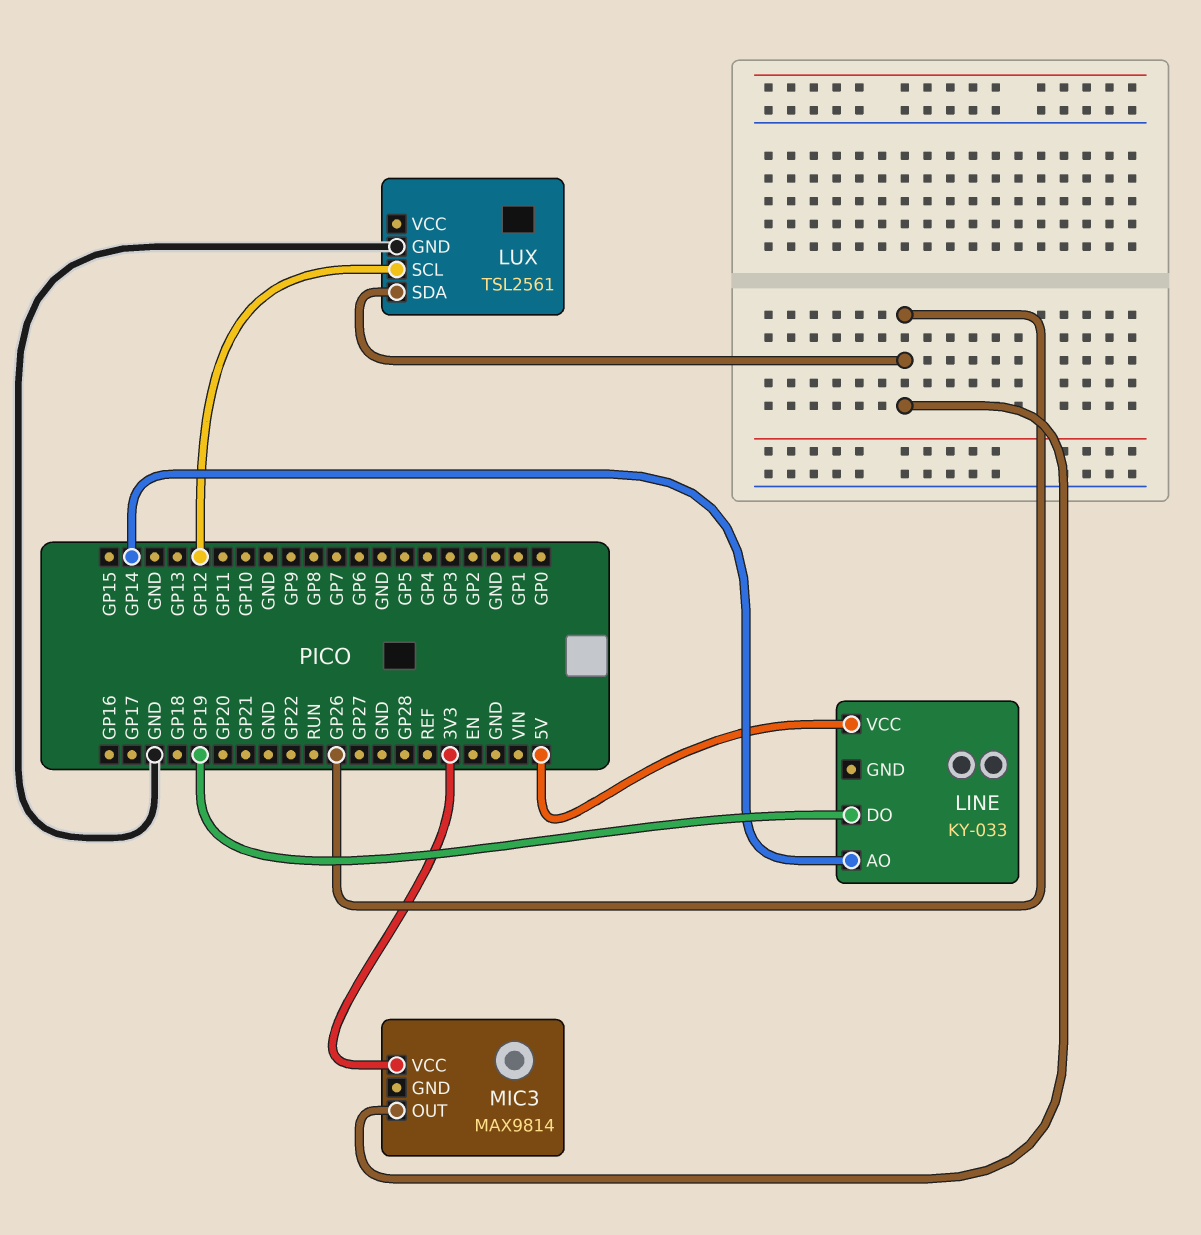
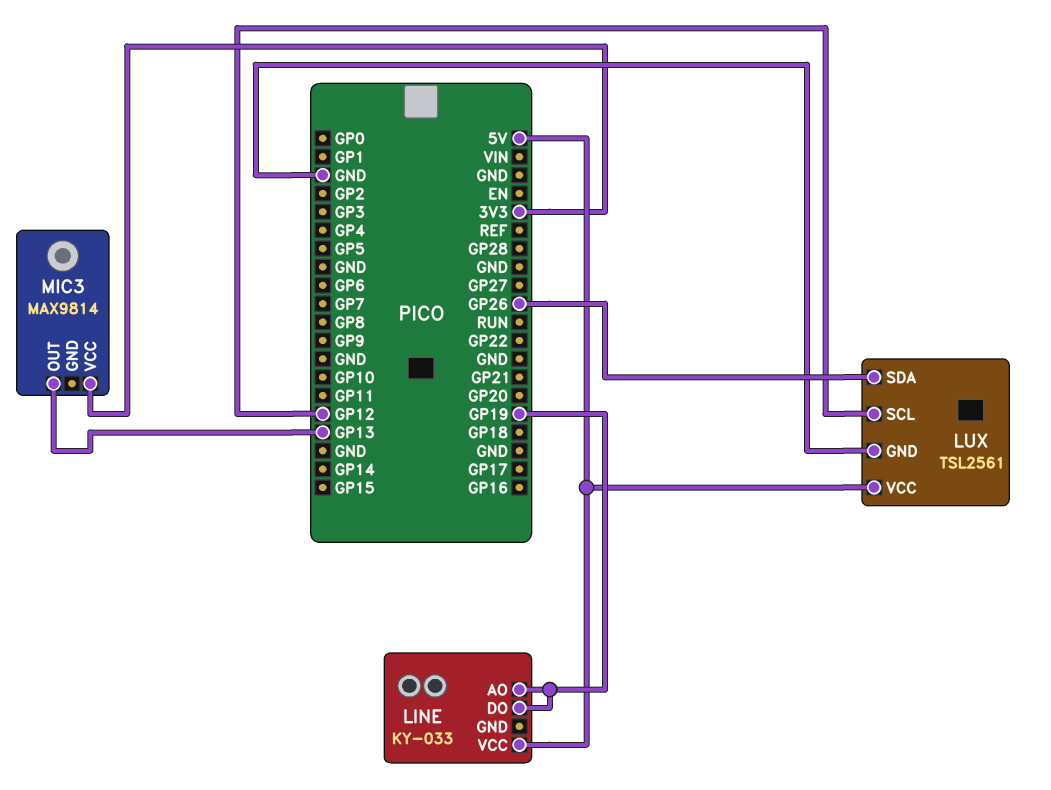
LINE pin AO: GP14 -> GP19
LUX pin VCC: none -> 5V
MIC3 pin OUT: GP26 -> GP13

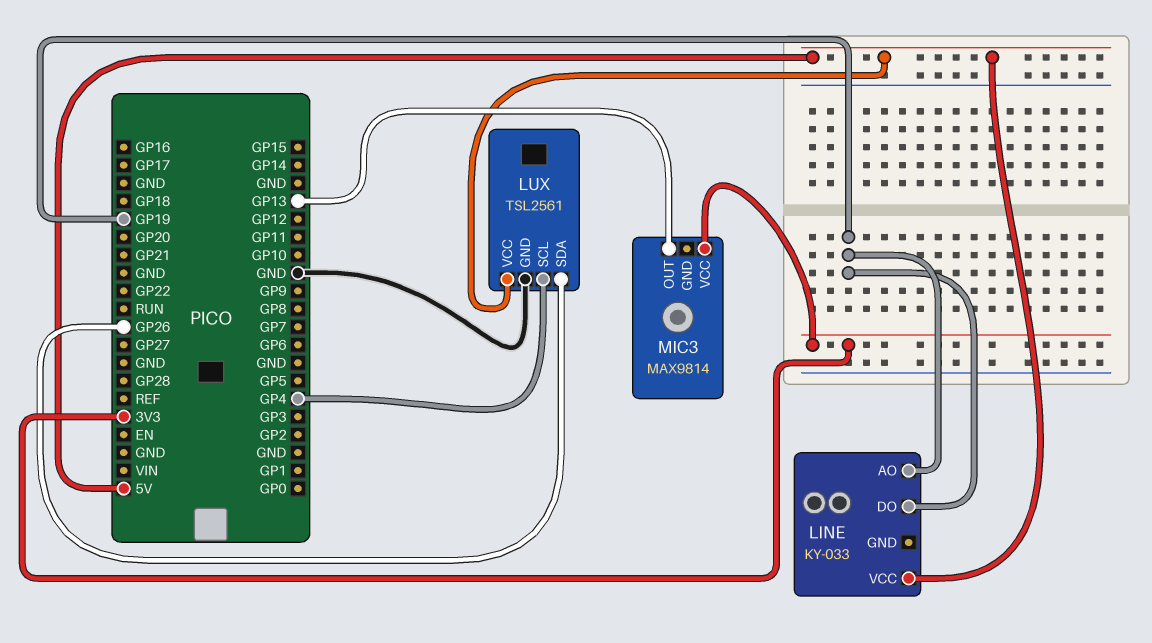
LUX pin SCL: GP12 -> GP4

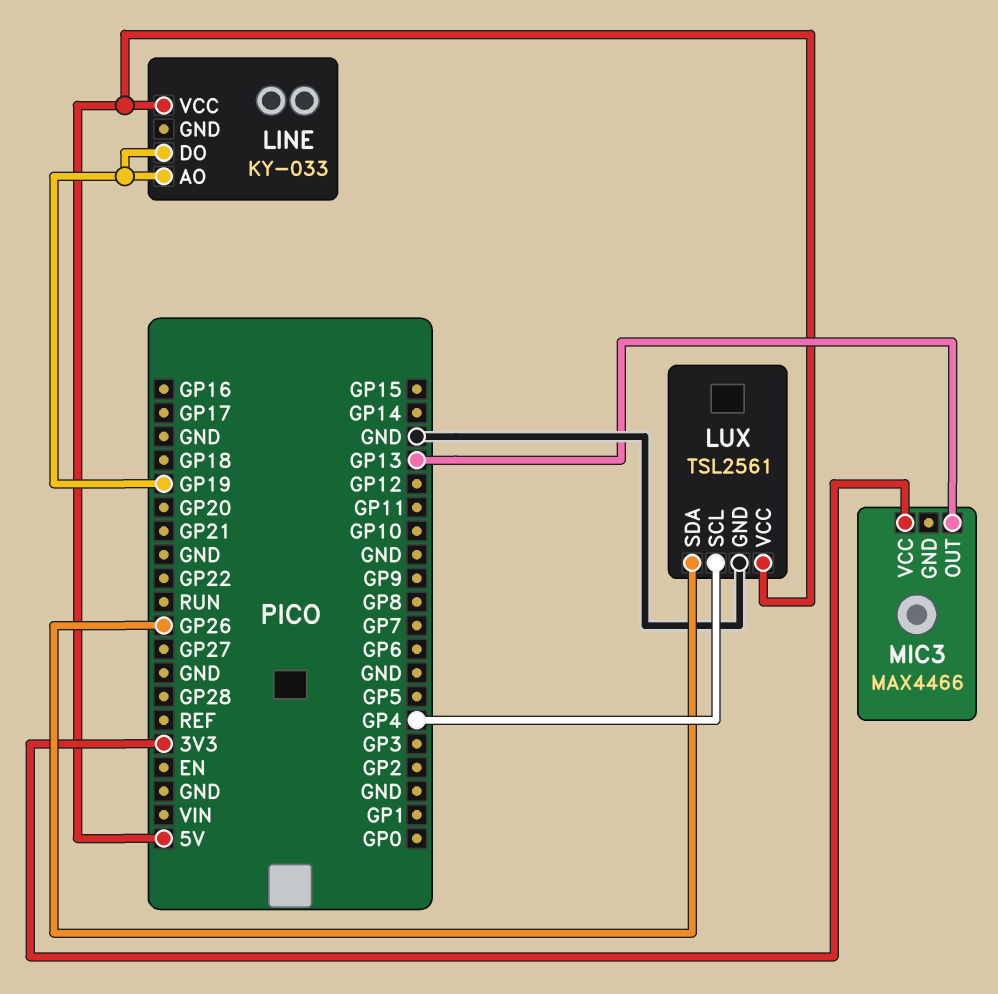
MIC3: MAX9814 -> MAX4466

